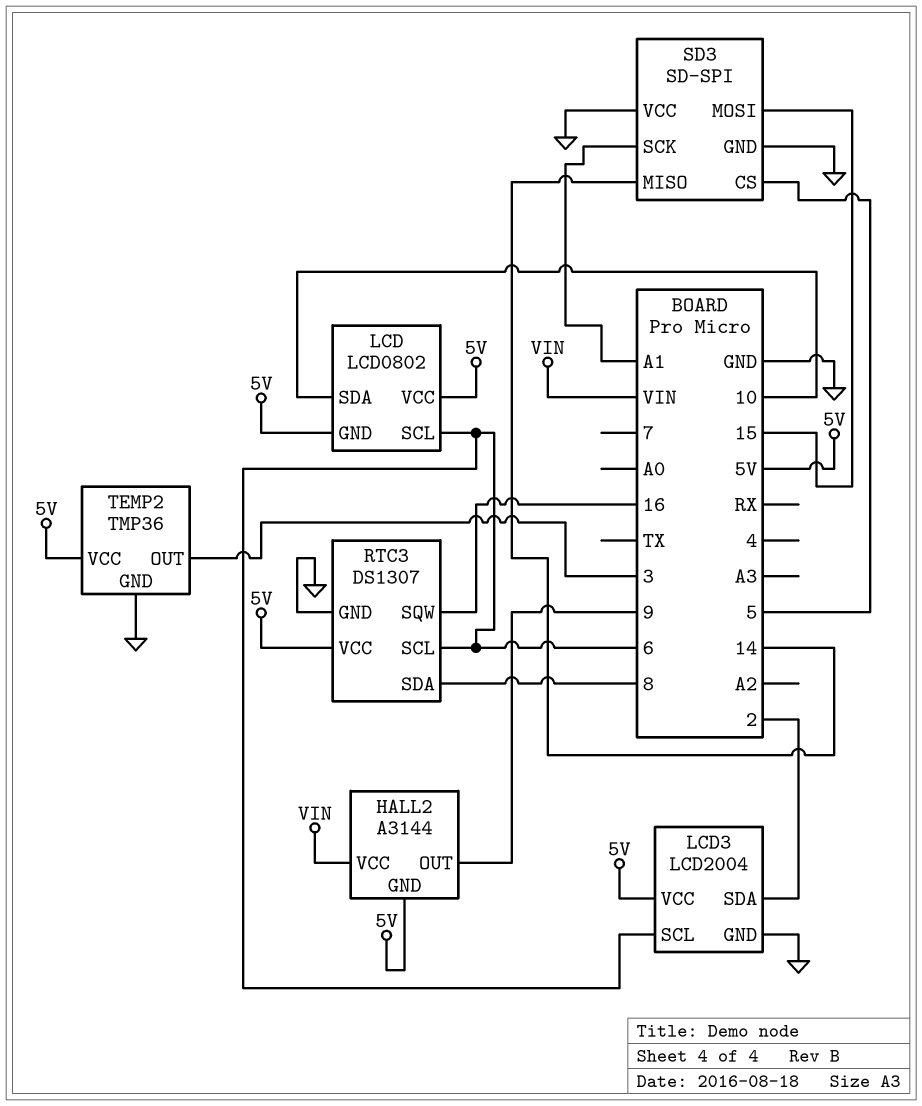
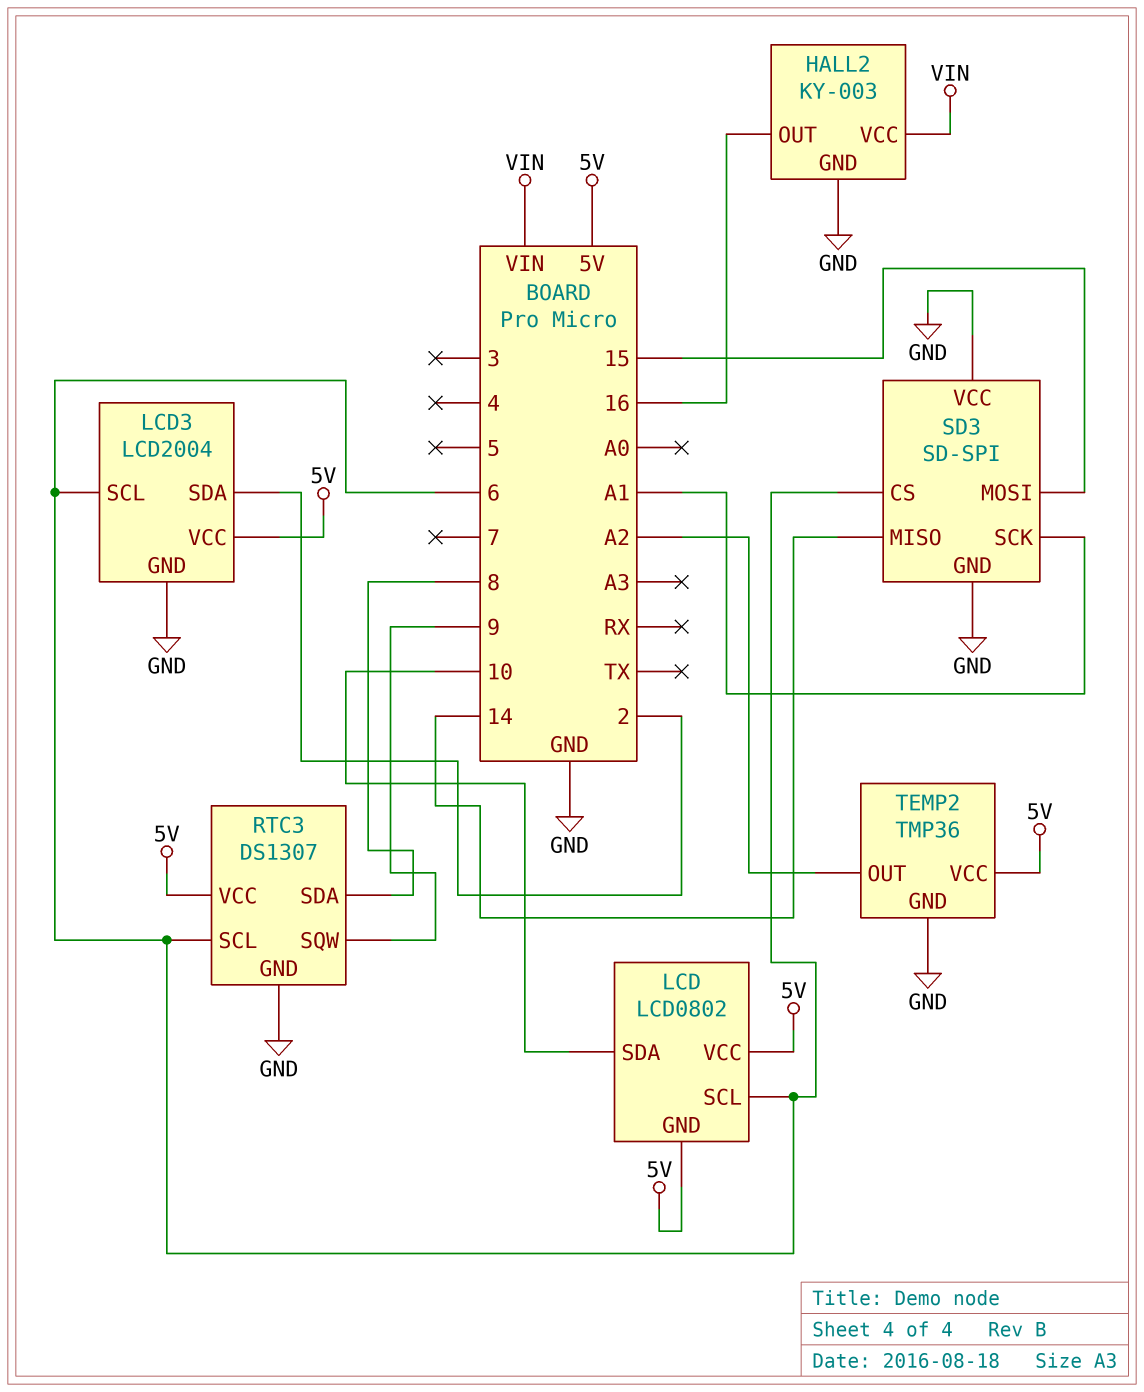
HALL2: A3144 -> KY-003
HALL2 pin GND: 5V -> GND
HALL2 pin OUT: 9 -> 16
RTC3 pin SQW: 16 -> 9
SD3 pin CS: 5 -> 6
TEMP2 pin OUT: 3 -> A2

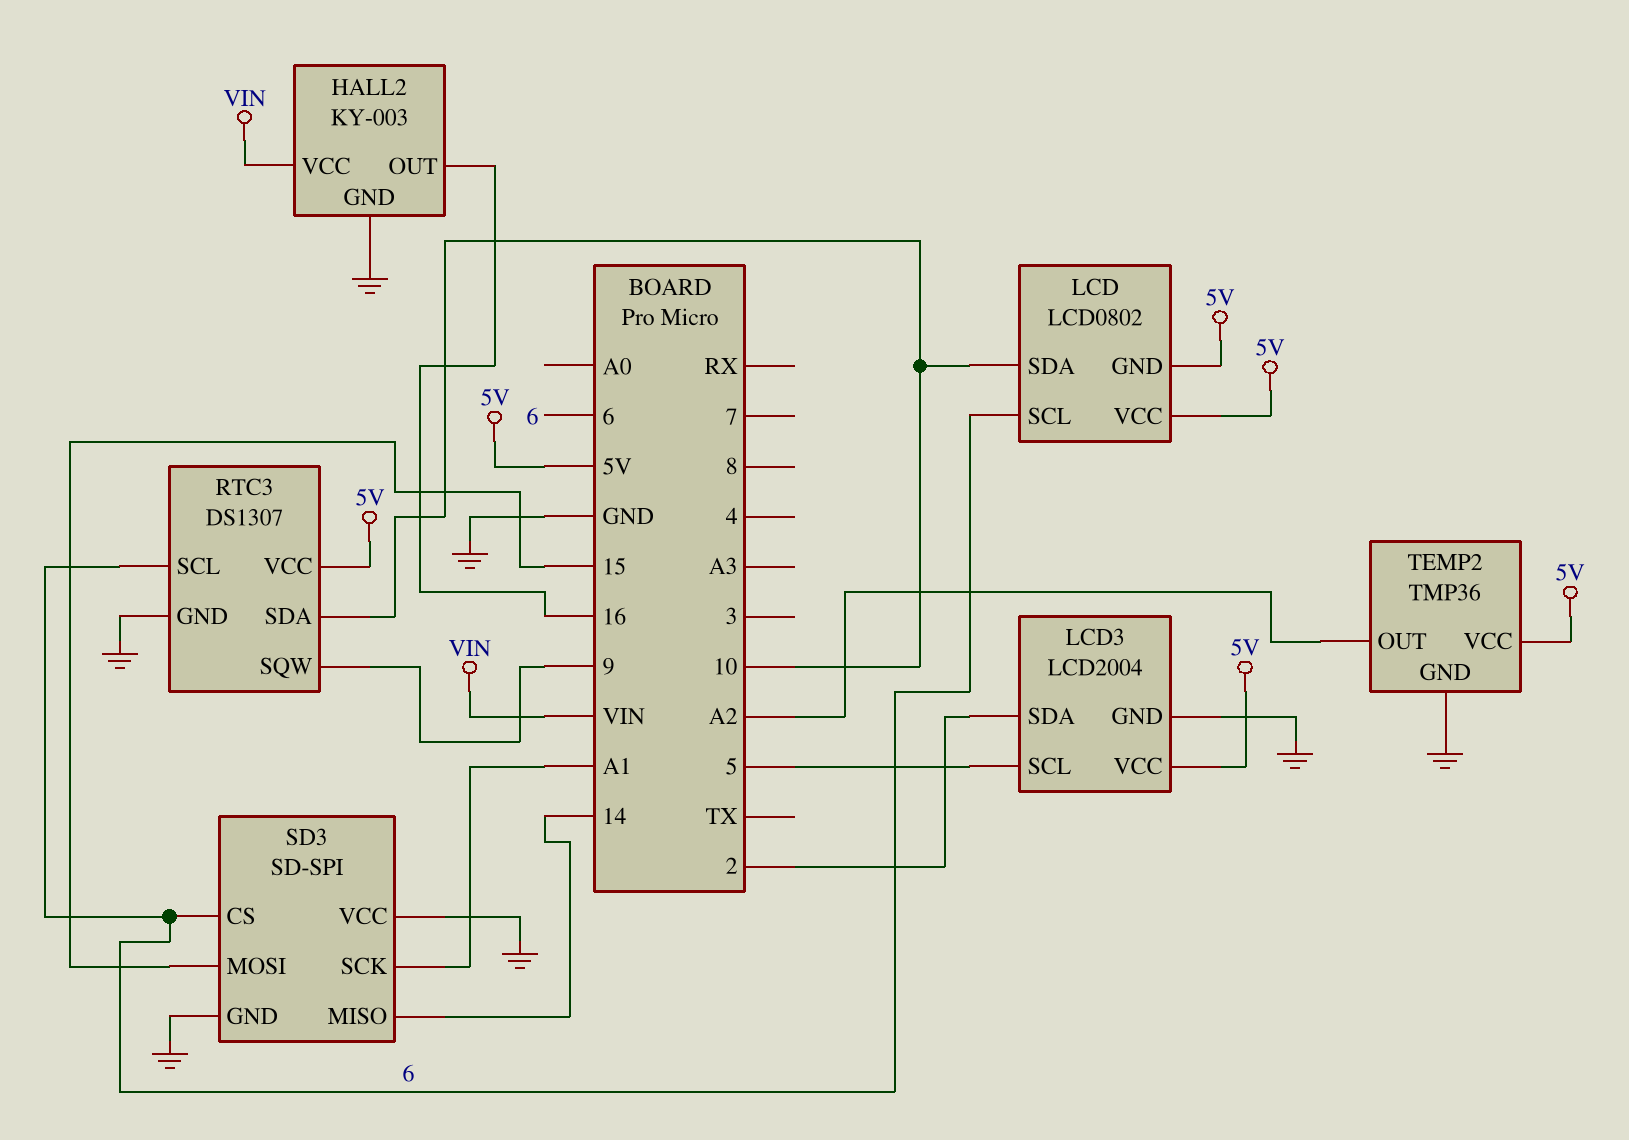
LCD3 pin SCL: 6 -> 5
RTC3 pin SDA: 8 -> 10

